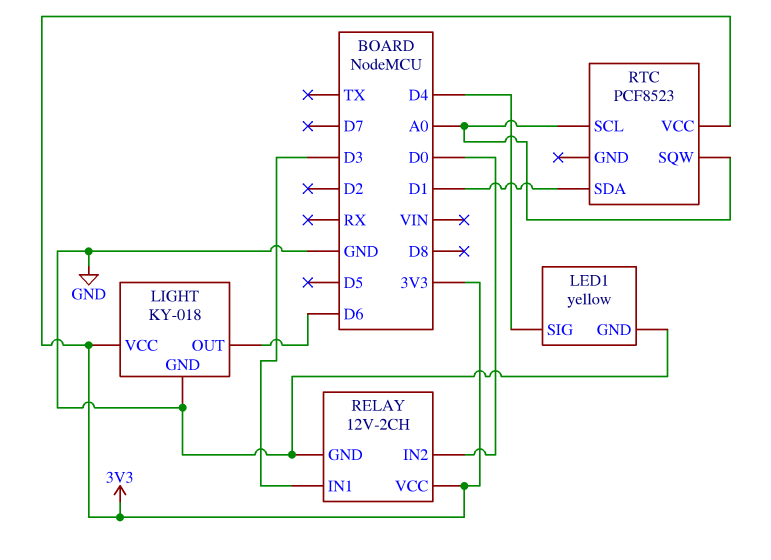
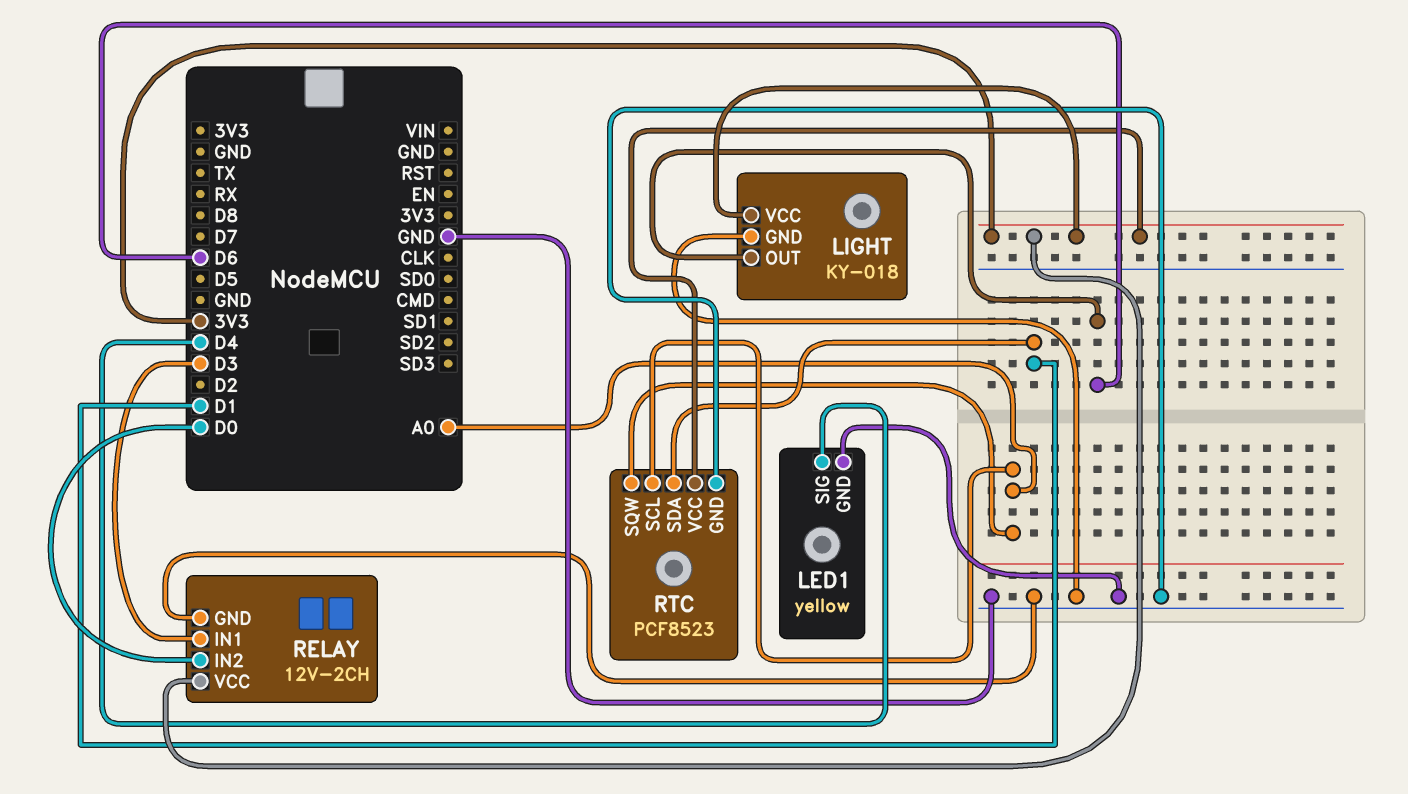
RTC pin GND: none -> GND

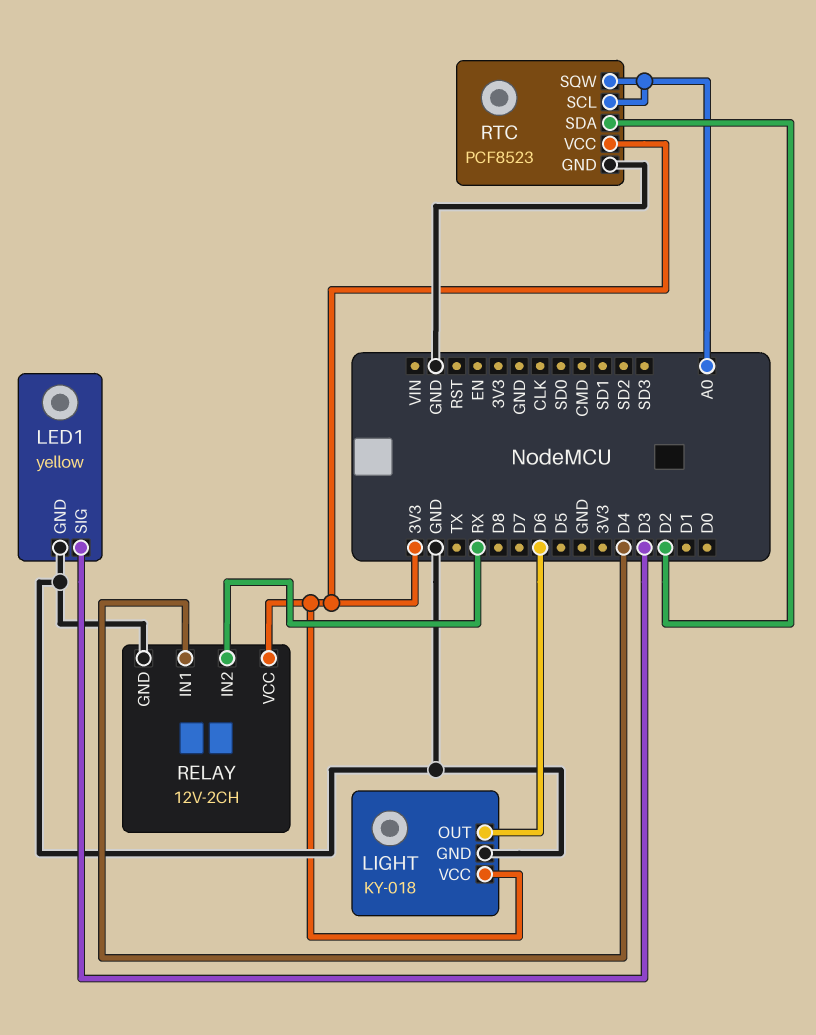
LED1 pin SIG: D4 -> D3
RELAY pin IN1: D3 -> D4
RELAY pin IN2: D0 -> RX
RTC pin SDA: D1 -> D2

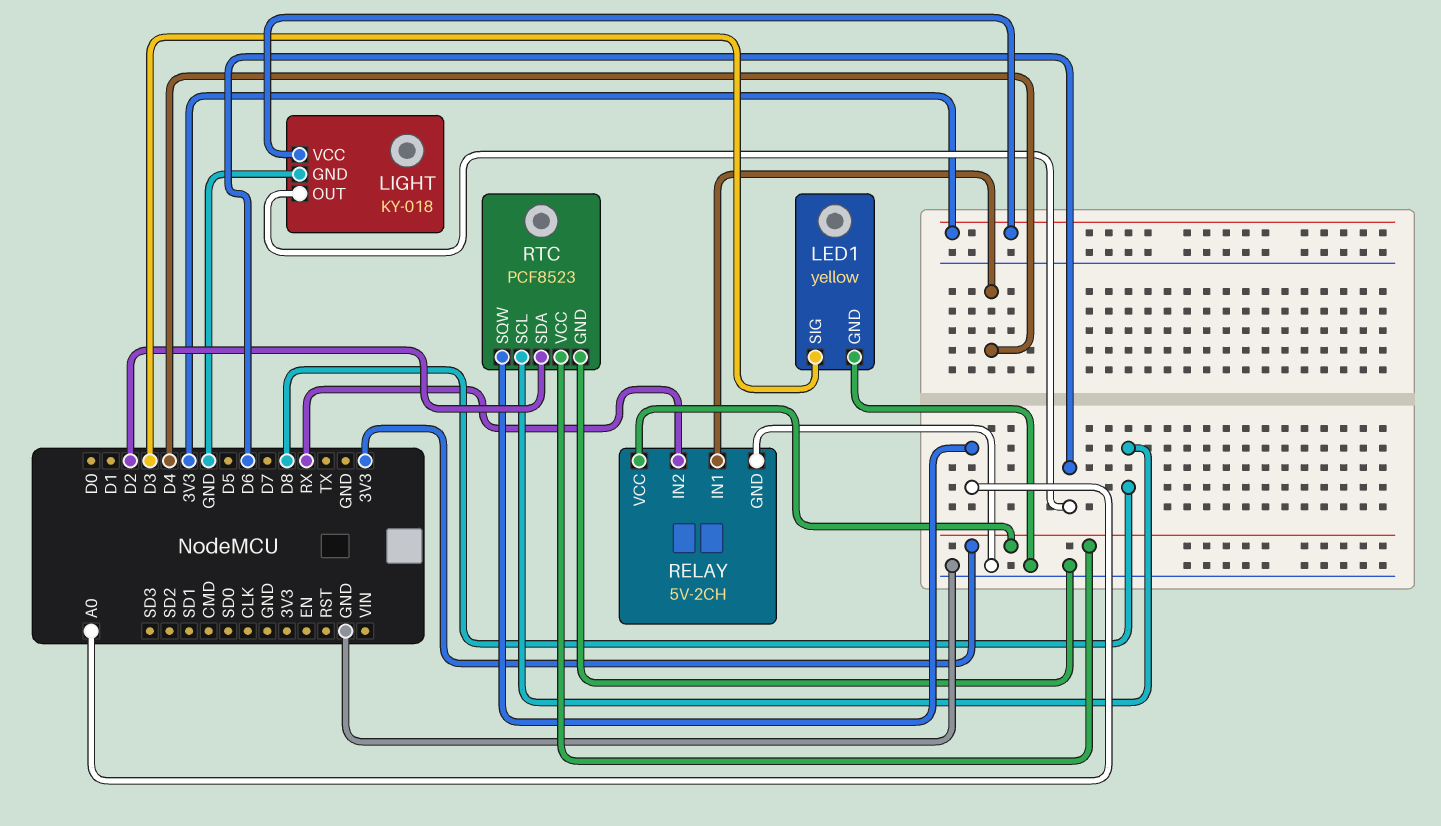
RELAY: 12V-2CH -> 5V-2CH
RTC pin SCL: A0 -> D8

